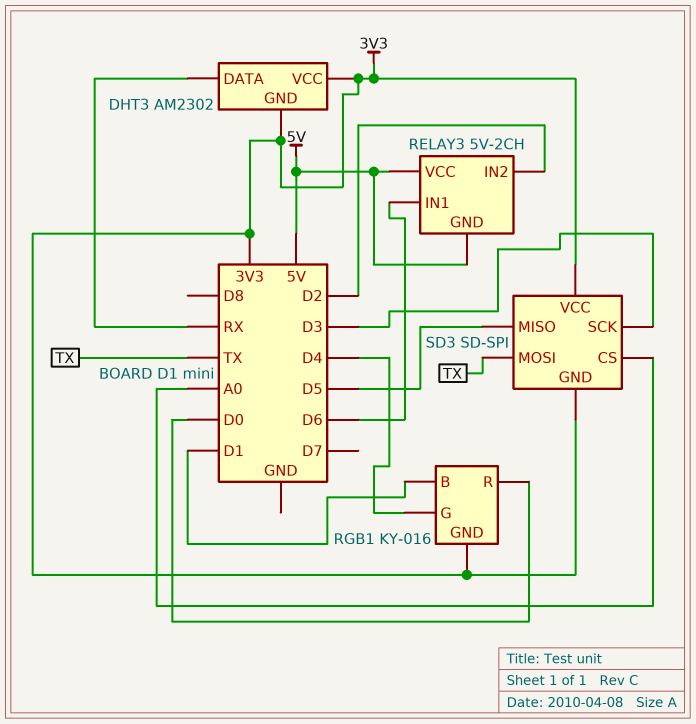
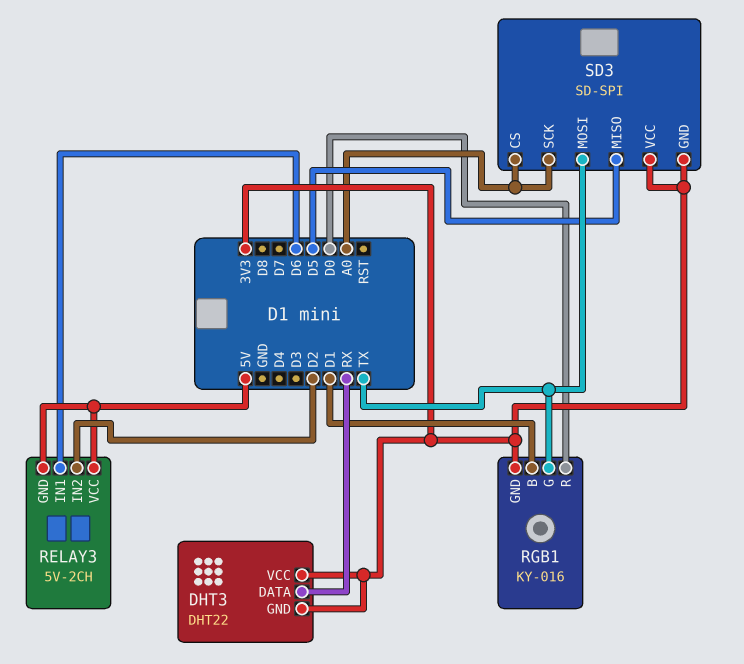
DHT3: AM2302 -> DHT22
RGB1 pin G: D4 -> TX
SD3 pin SCK: D3 -> A0

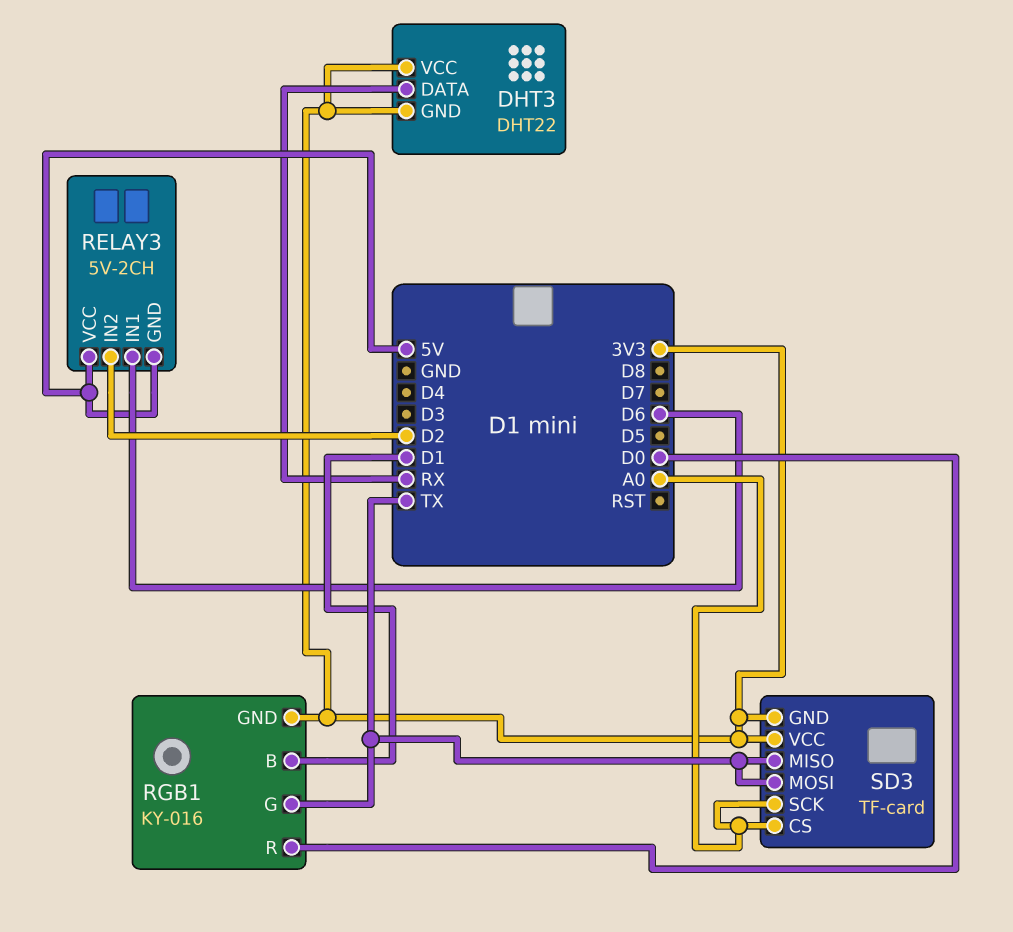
SD3: SD-SPI -> TF-card
SD3 pin MISO: D5 -> TX

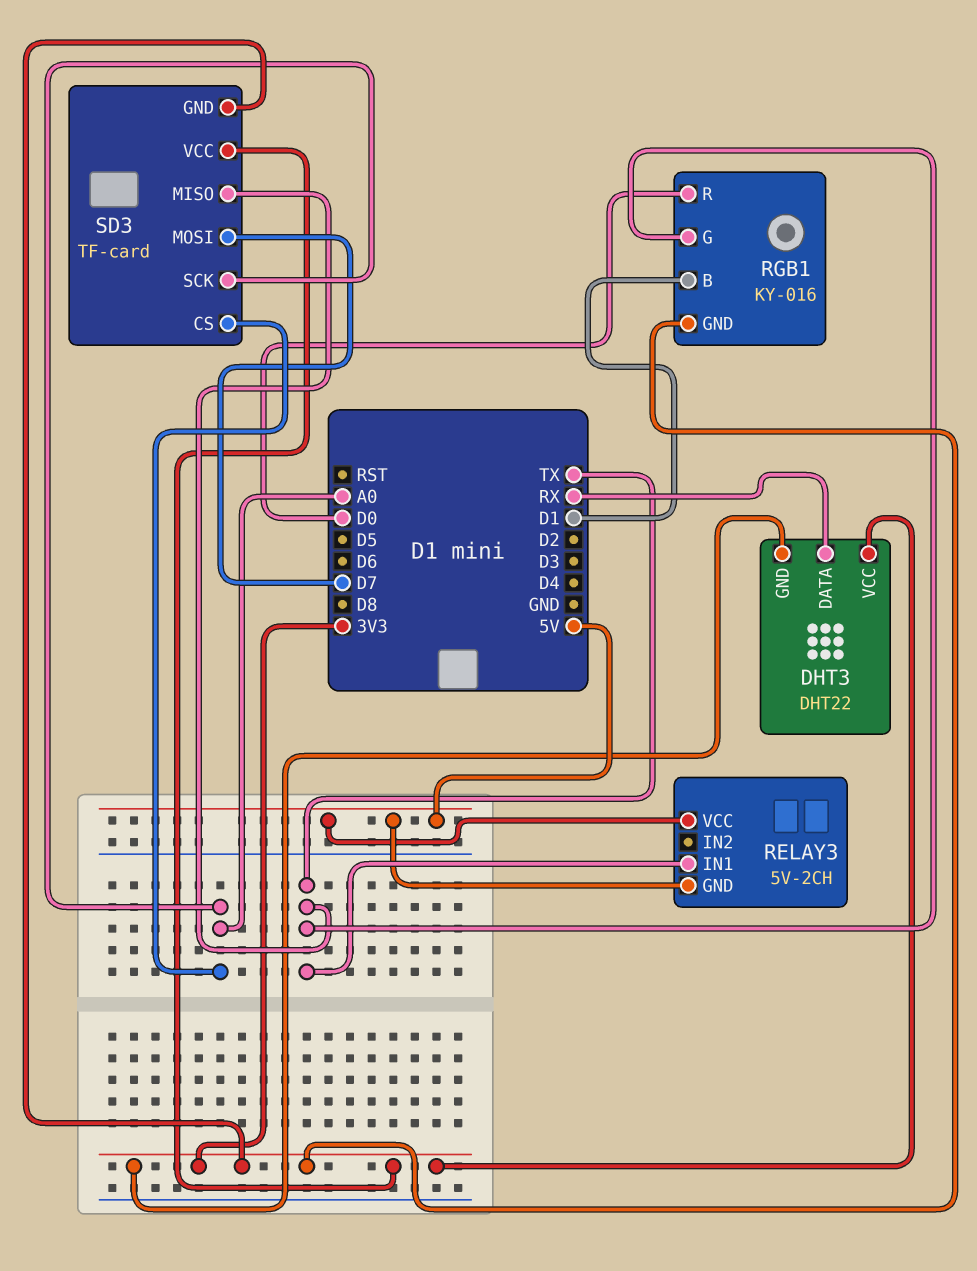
RELAY3 pin IN1: D6 -> TX
RELAY3 pin IN2: D2 -> none
SD3 pin MOSI: TX -> D7

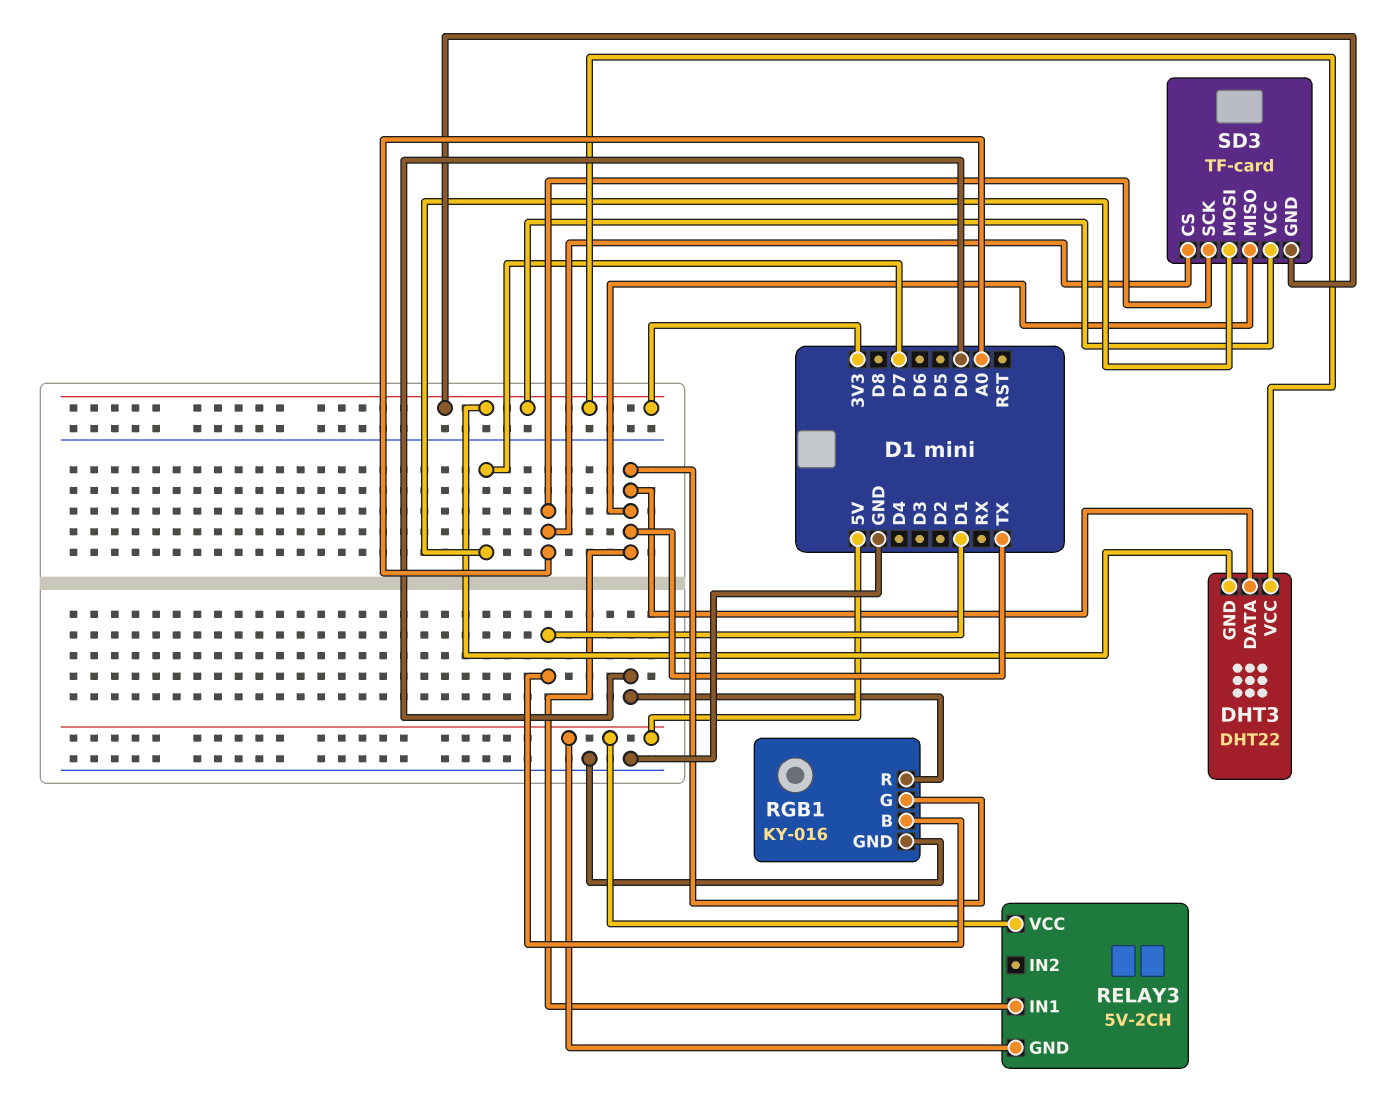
DHT3 pin DATA: RX -> TX
RGB1 pin GND: 3V3 -> GND

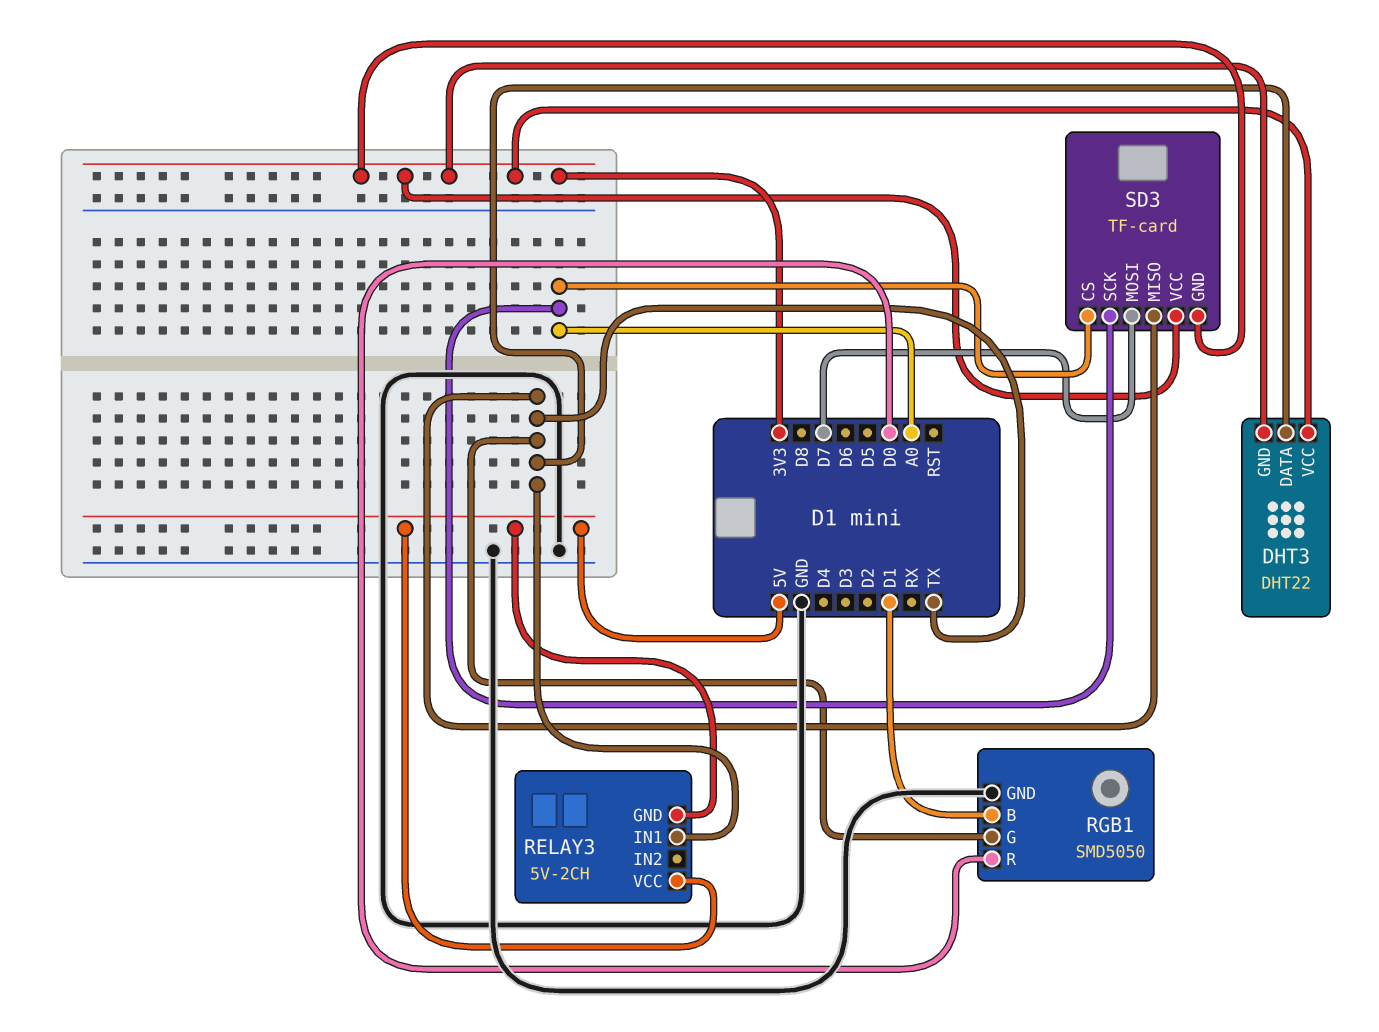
RGB1: KY-016 -> SMD5050

